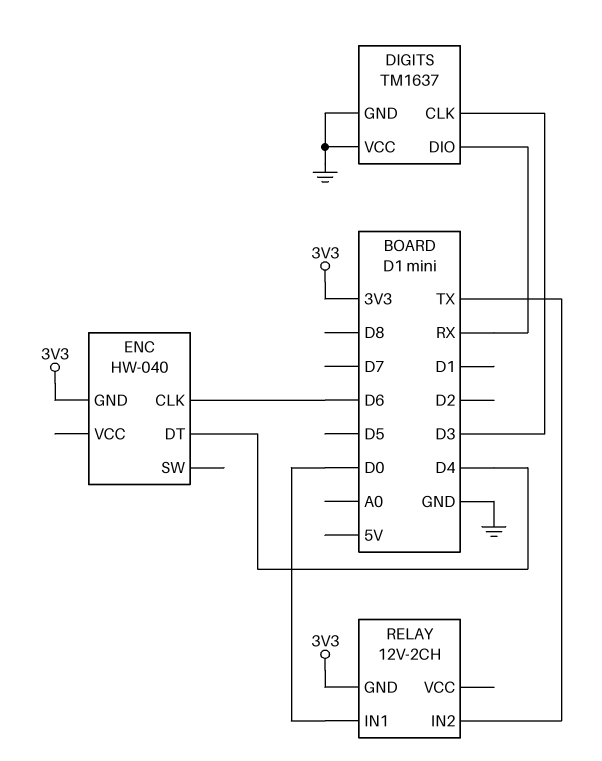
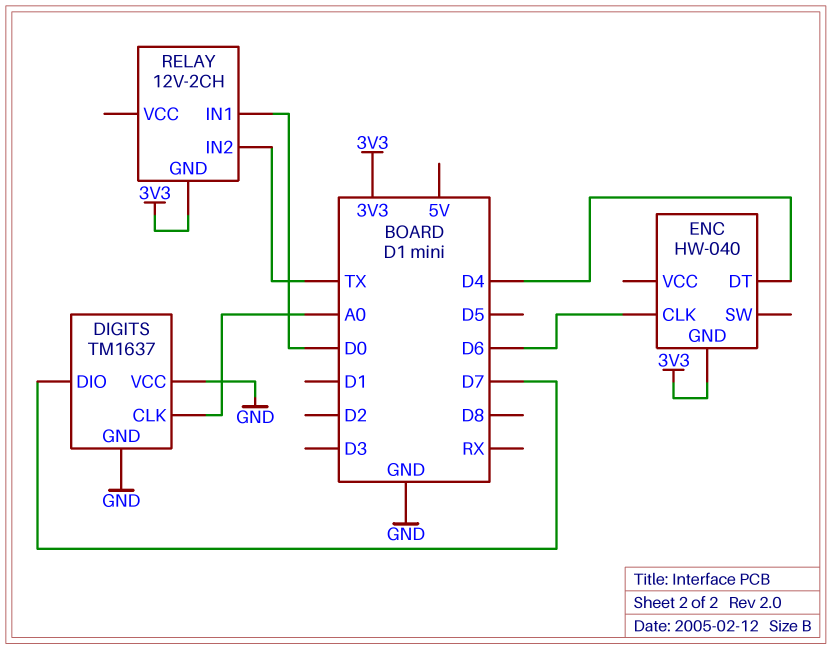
DIGITS pin CLK: D3 -> A0
DIGITS pin DIO: RX -> D7

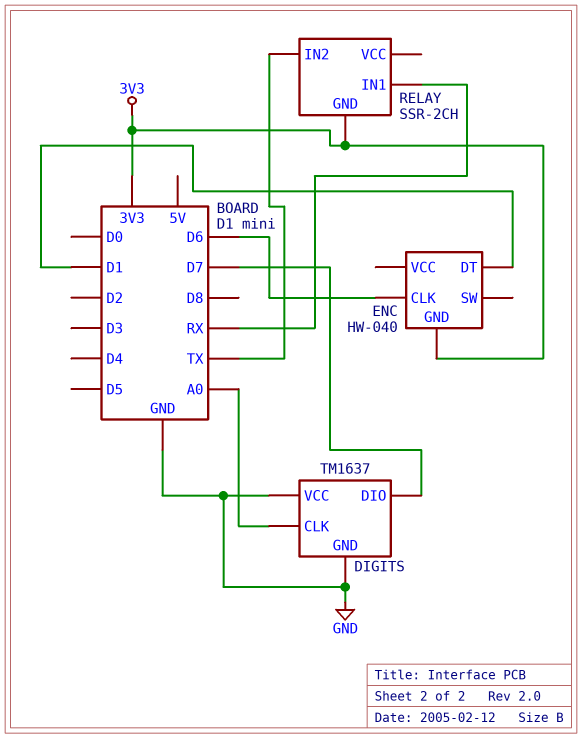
ENC pin DT: D4 -> D1
RELAY: 12V-2CH -> SSR-2CH
RELAY pin IN1: D0 -> RX

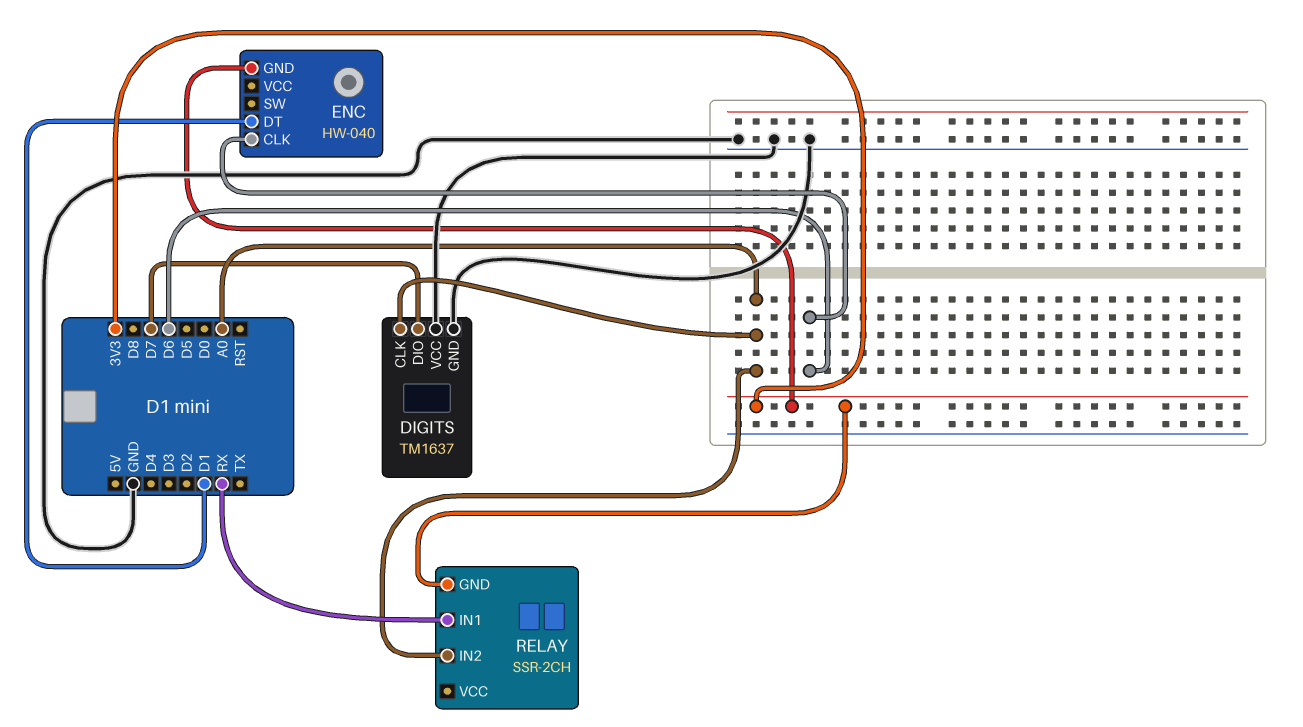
RELAY pin IN2: TX -> A0

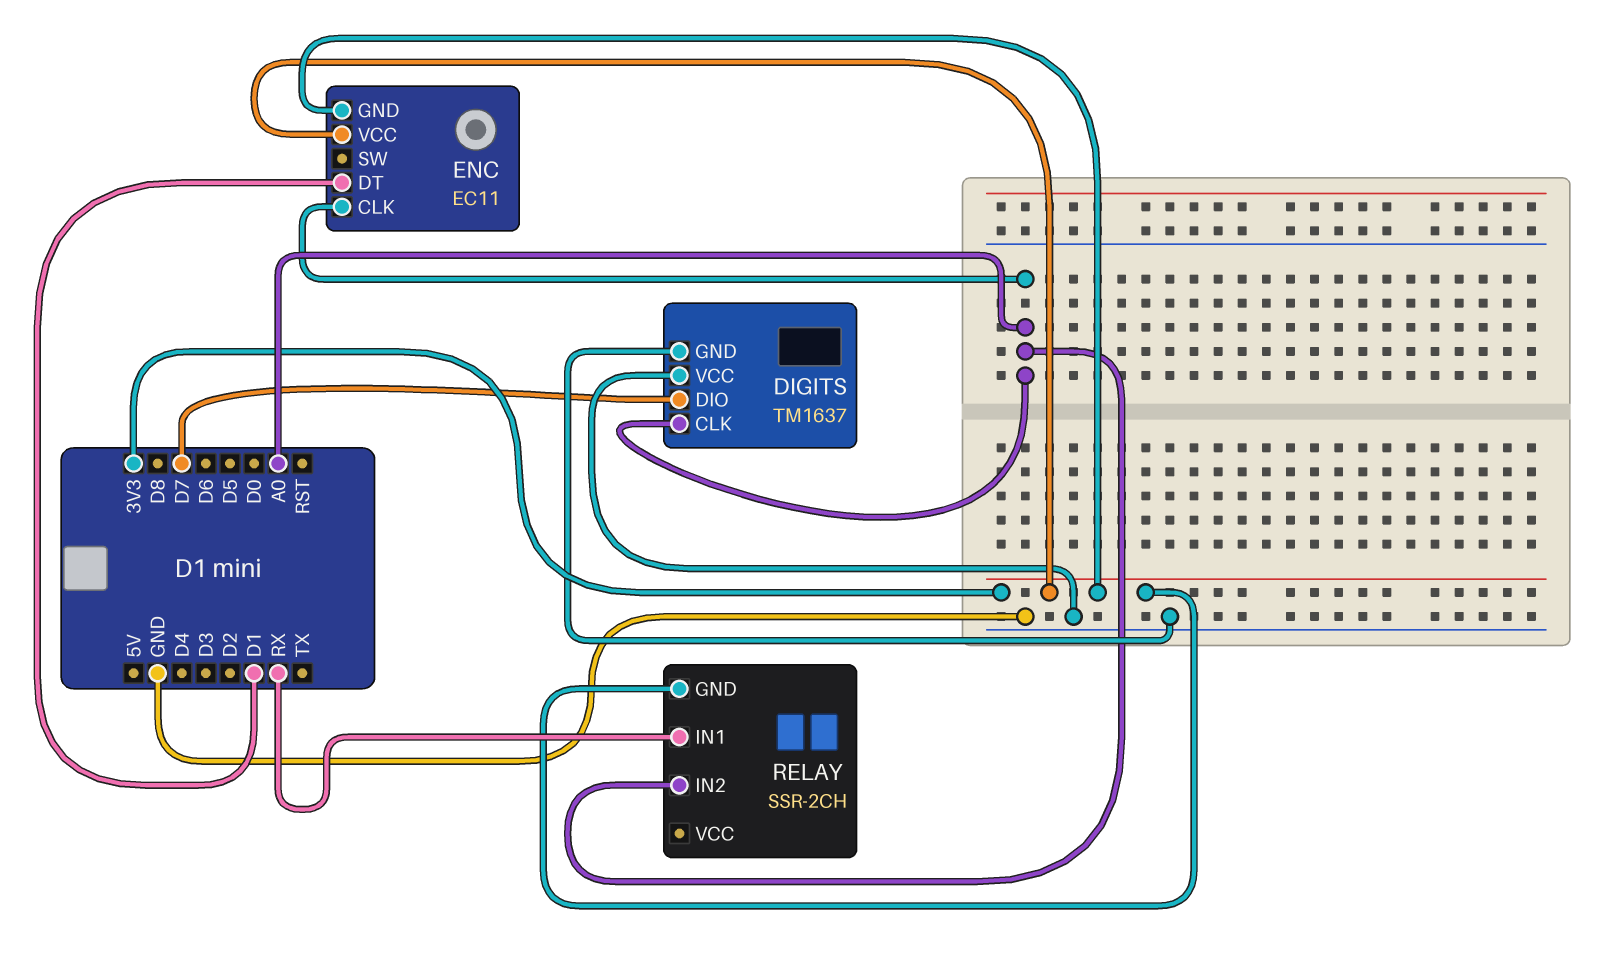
ENC: HW-040 -> EC11
ENC pin CLK: D6 -> A0
ENC pin VCC: none -> 3V3

